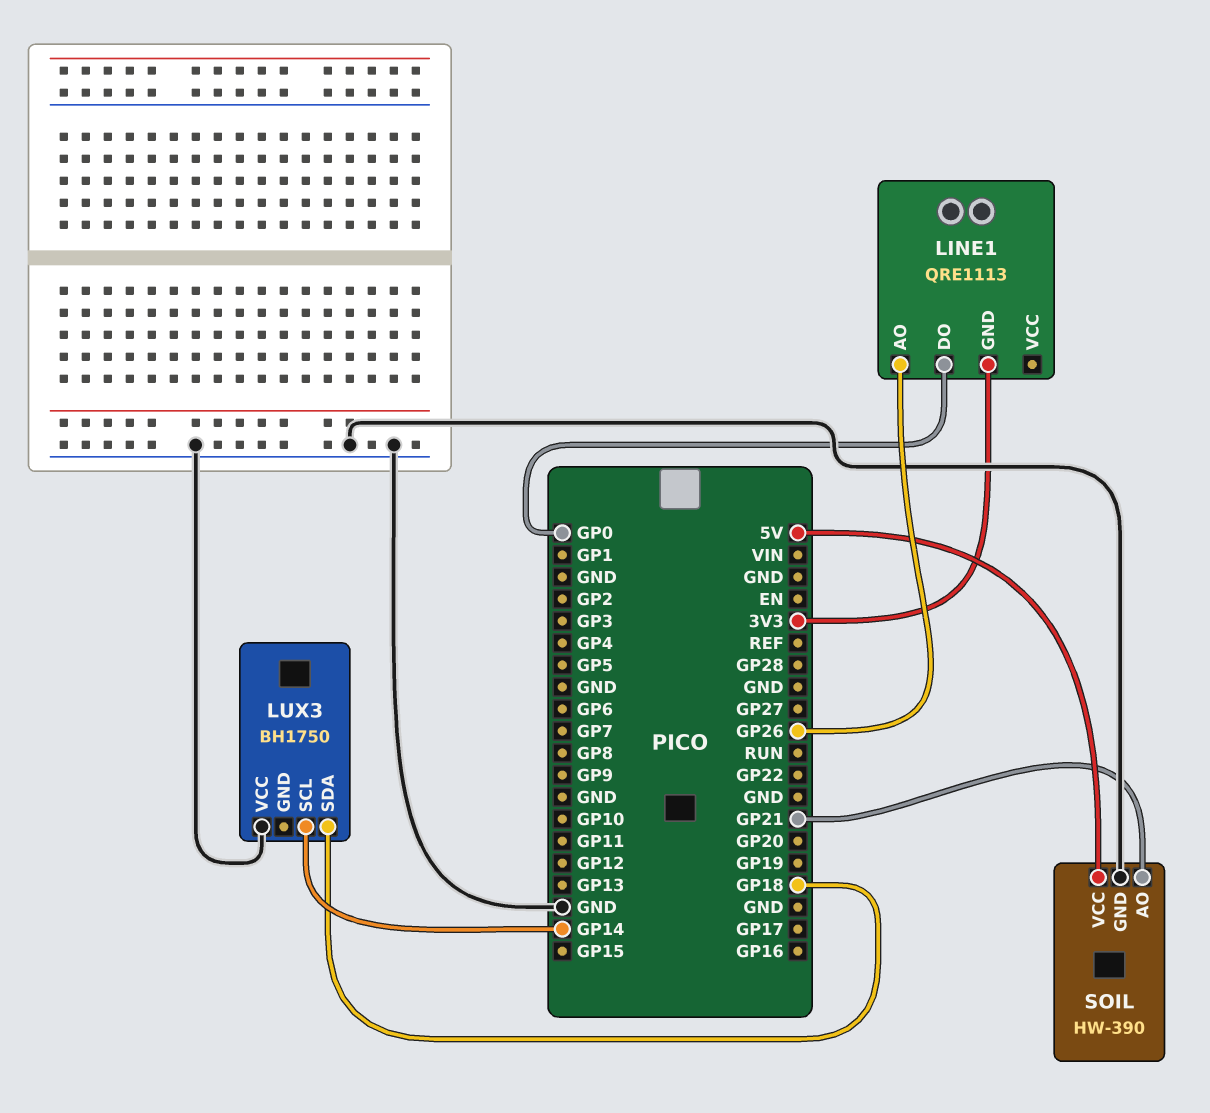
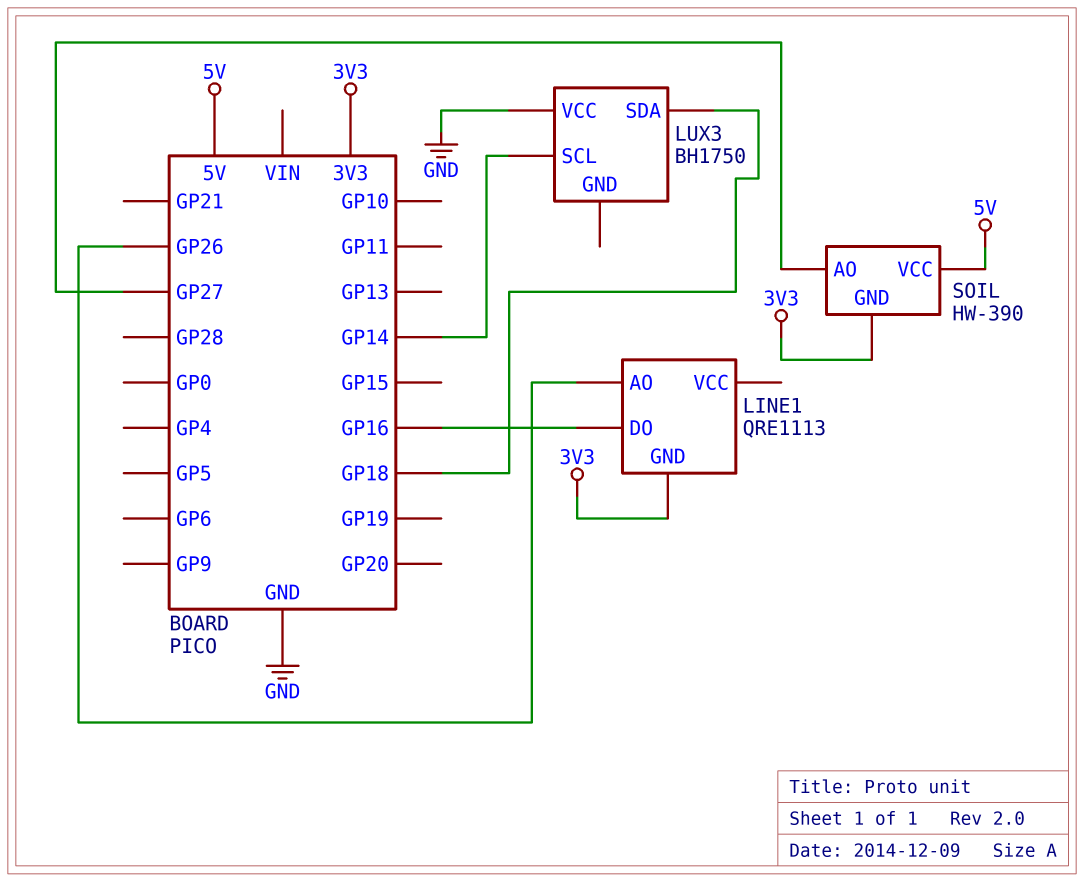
LINE1 pin DO: GP0 -> GP16
SOIL pin AO: GP21 -> GP27
SOIL pin GND: GND -> 3V3

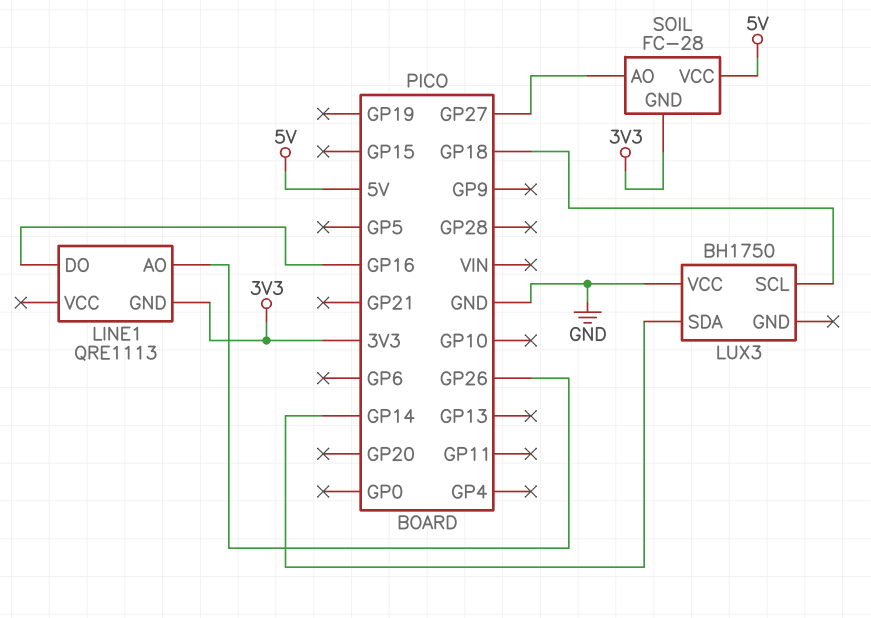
LUX3 pin SCL: GP14 -> GP18
LUX3 pin SDA: GP18 -> GP14
SOIL: HW-390 -> FC-28

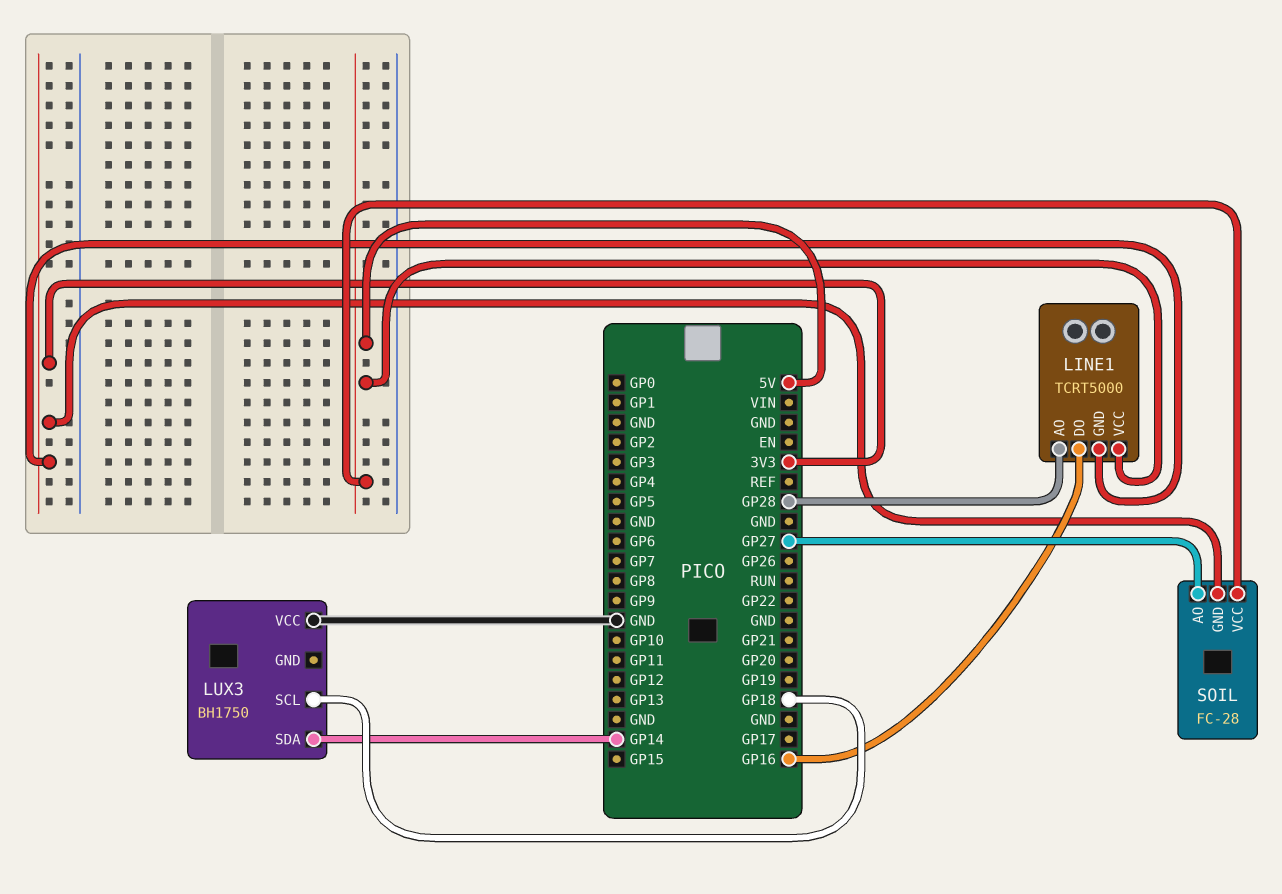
LINE1: QRE1113 -> TCRT5000
LINE1 pin AO: GP26 -> GP28
LINE1 pin VCC: none -> 5V

